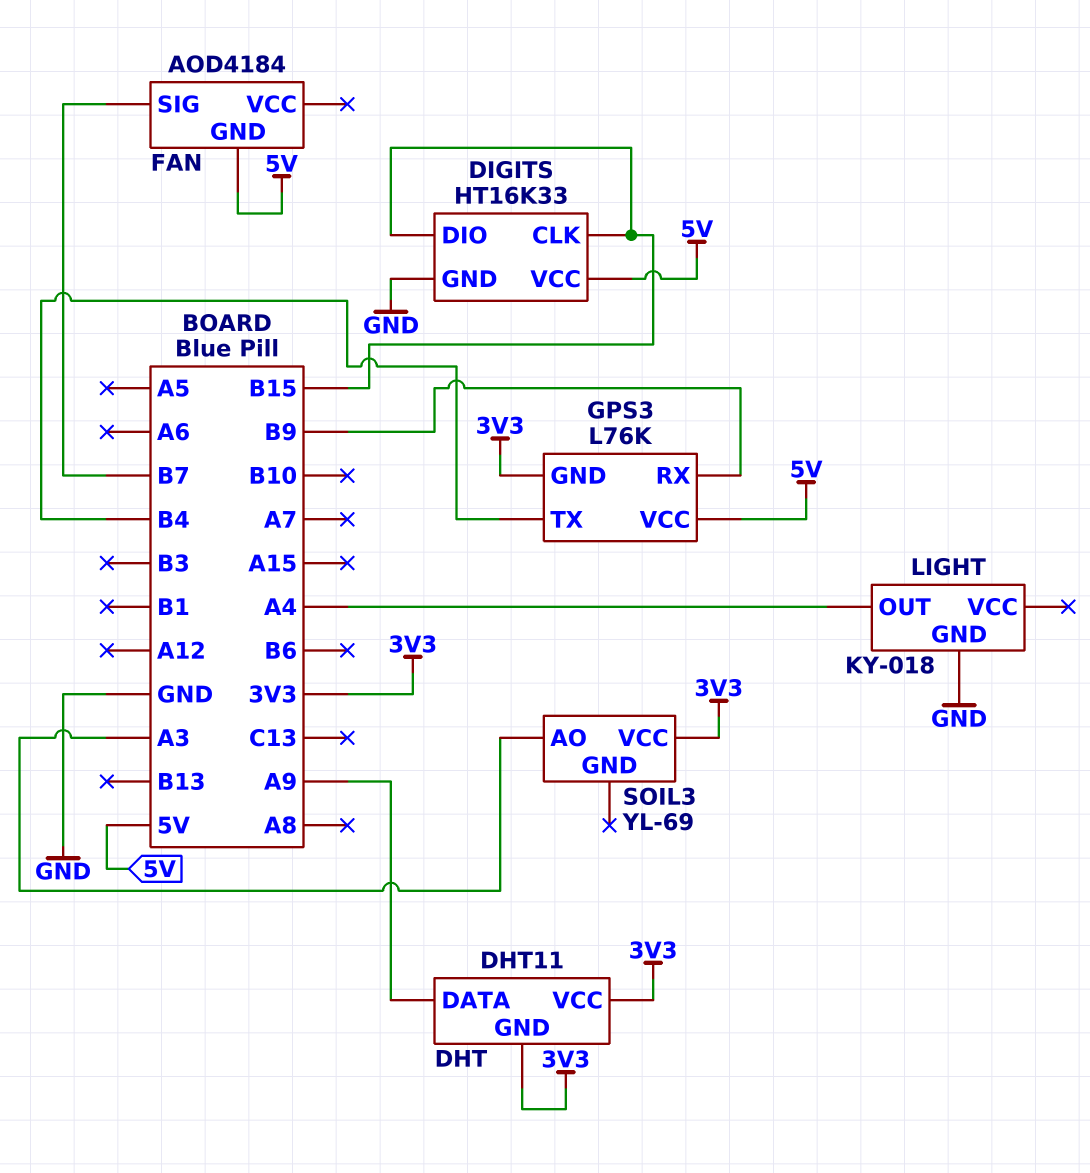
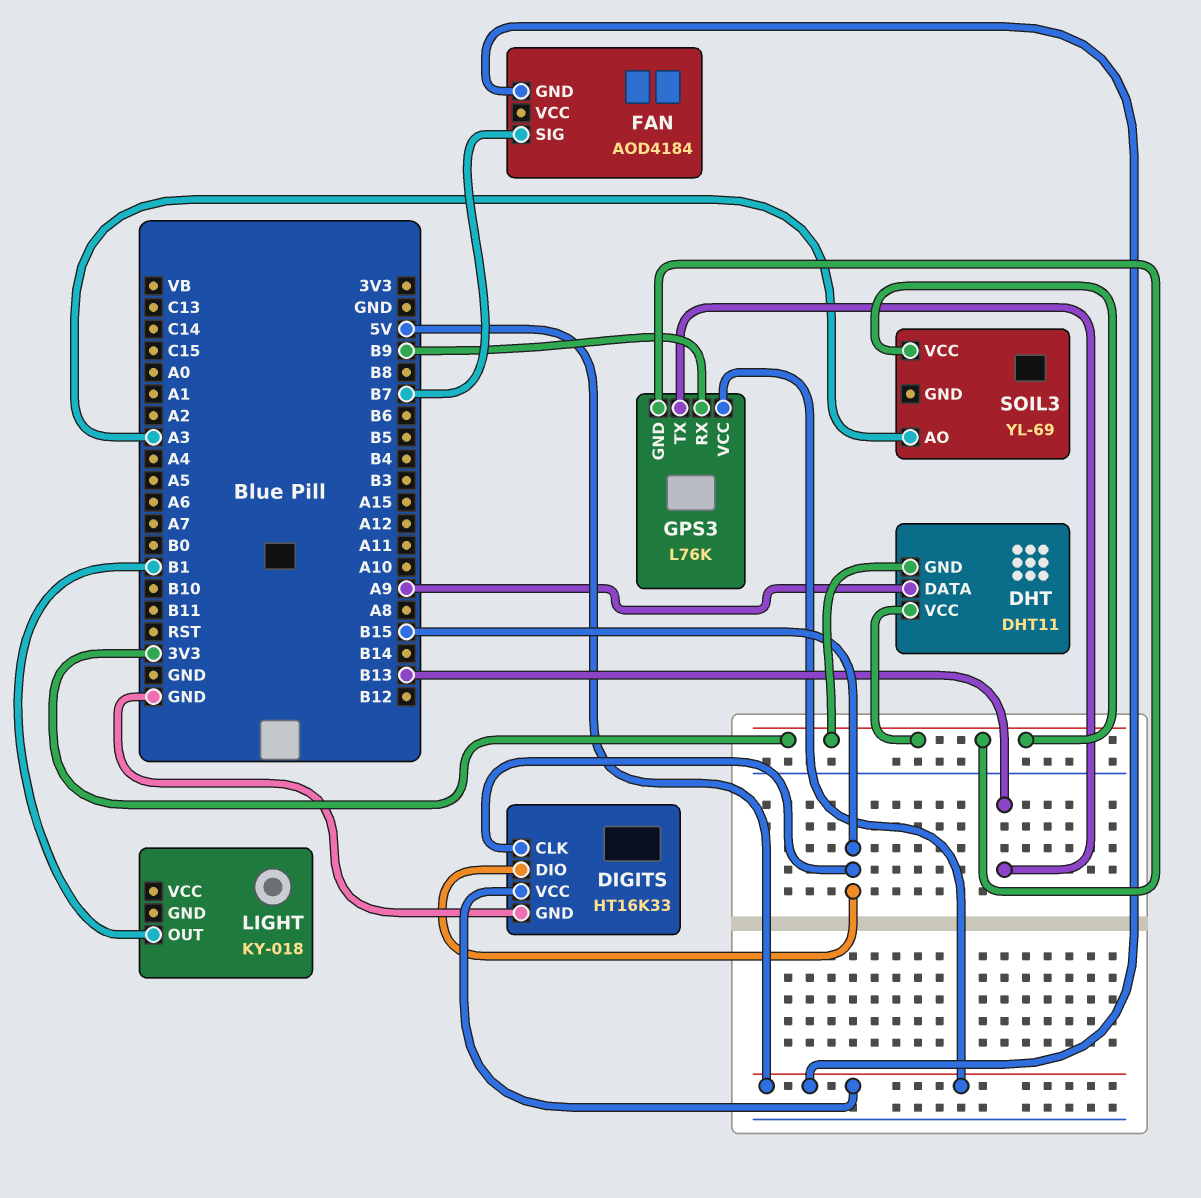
GPS3 pin TX: B4 -> B13
LIGHT pin GND: GND -> none
LIGHT pin OUT: A4 -> B1

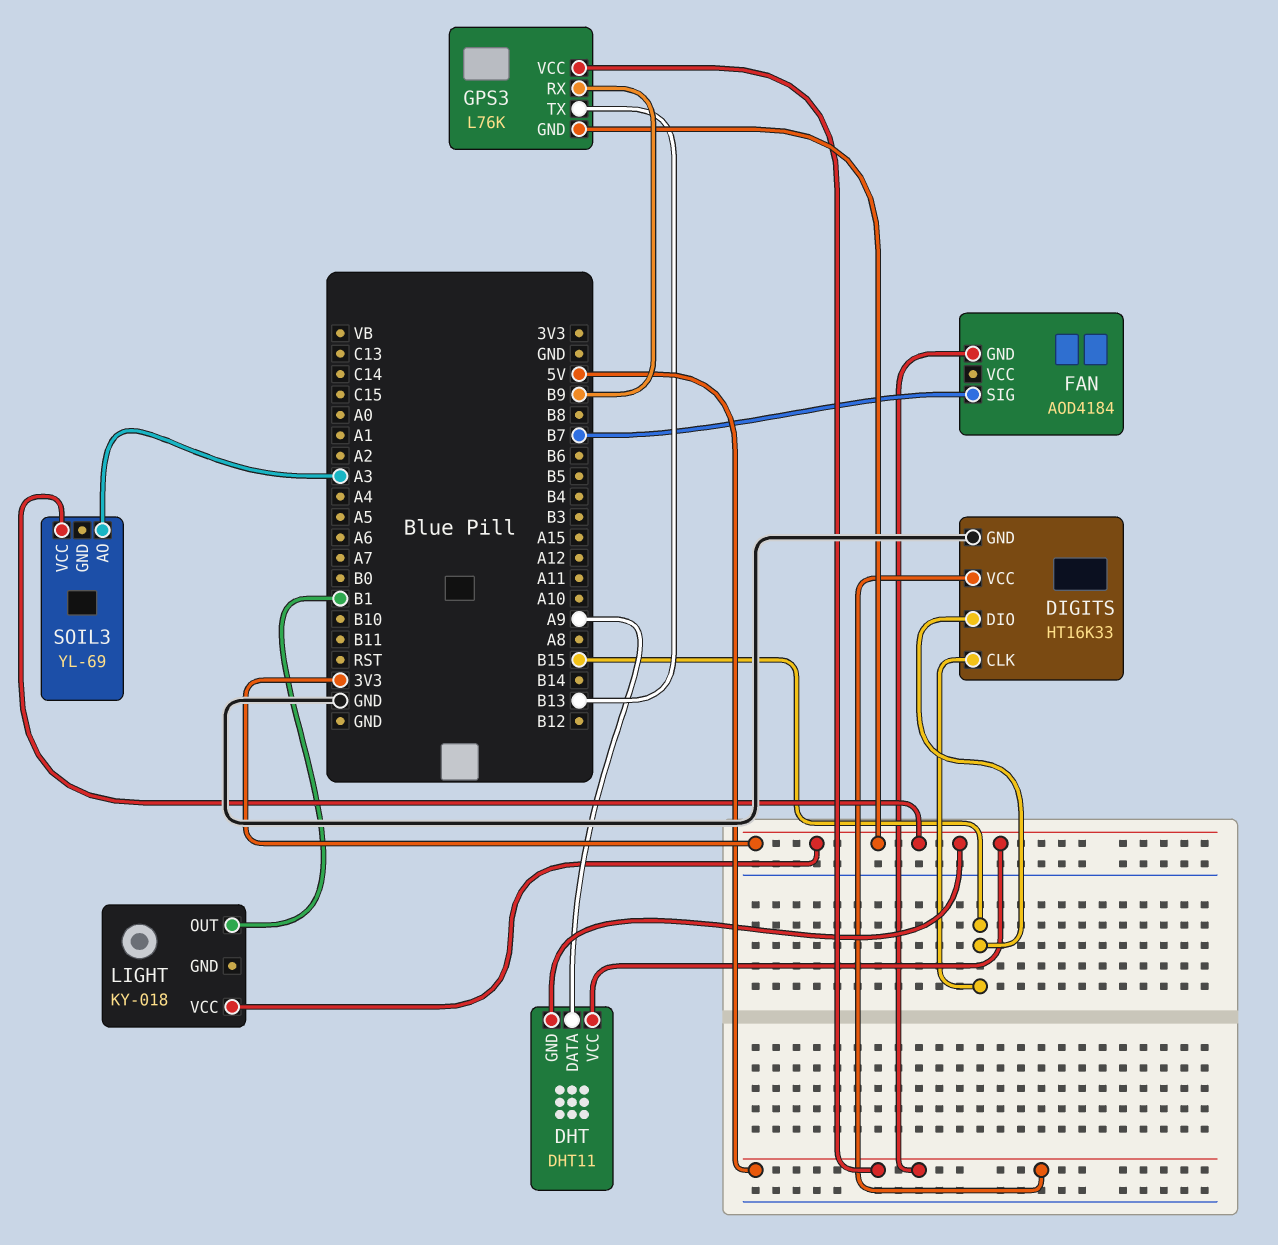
LIGHT pin VCC: none -> 3V3

